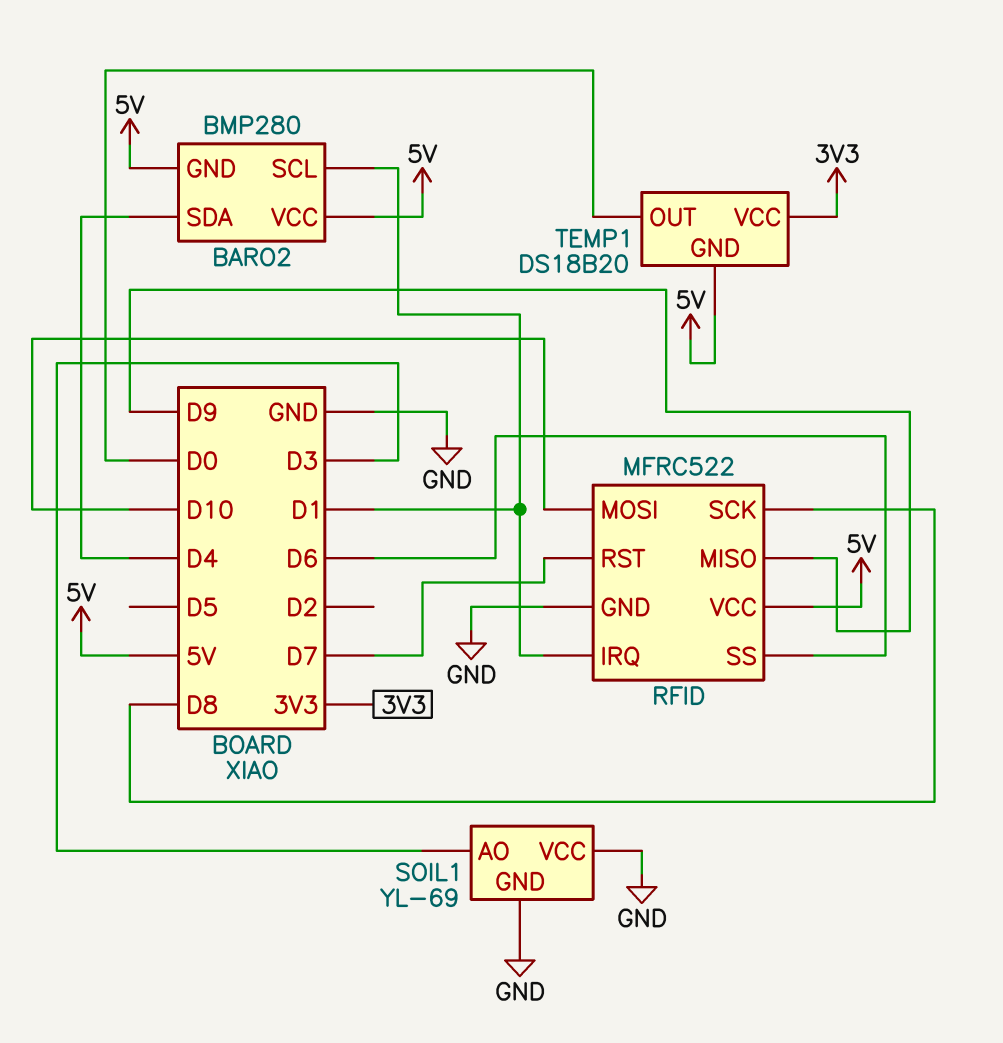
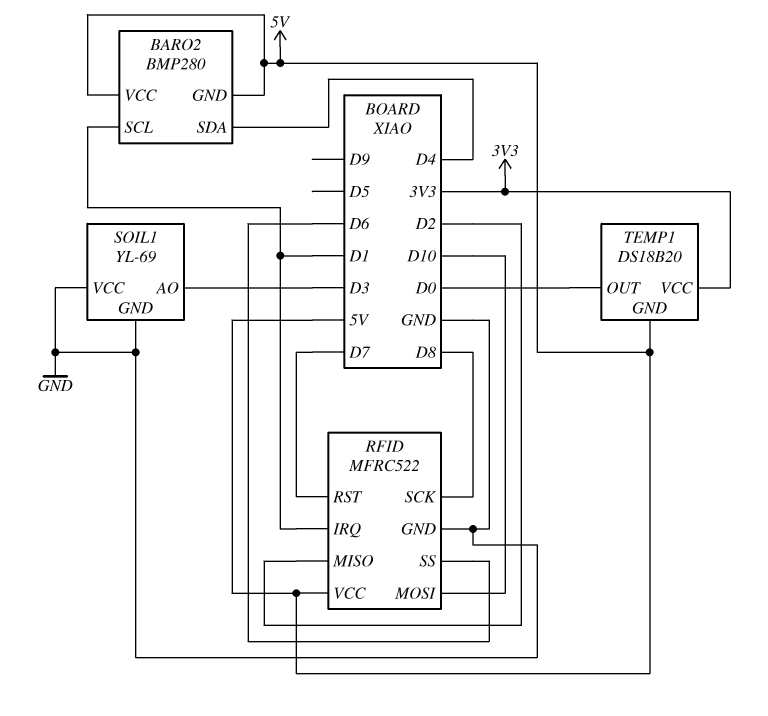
RFID pin MISO: D9 -> D2

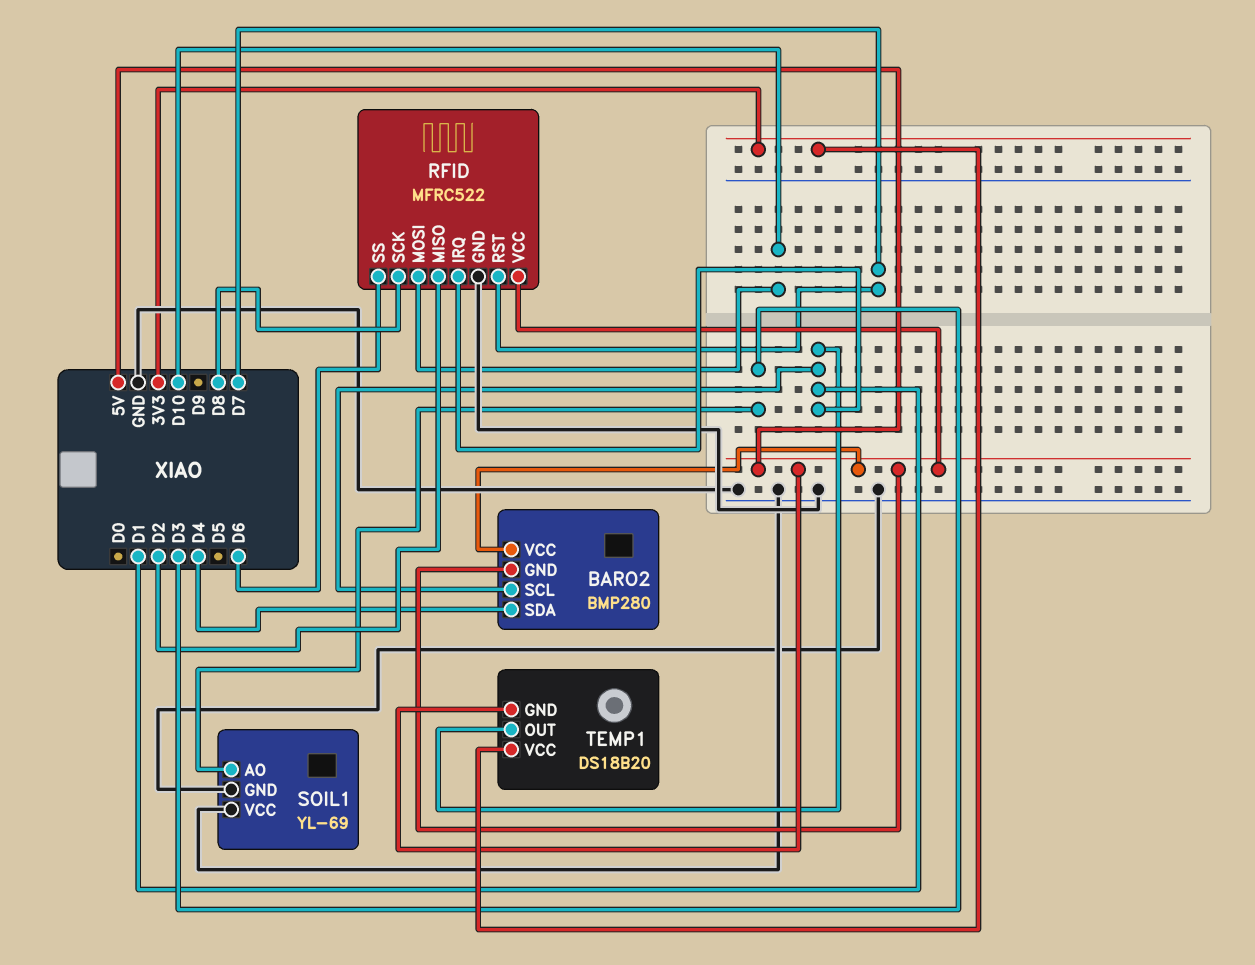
TEMP1 pin OUT: D0 -> D1

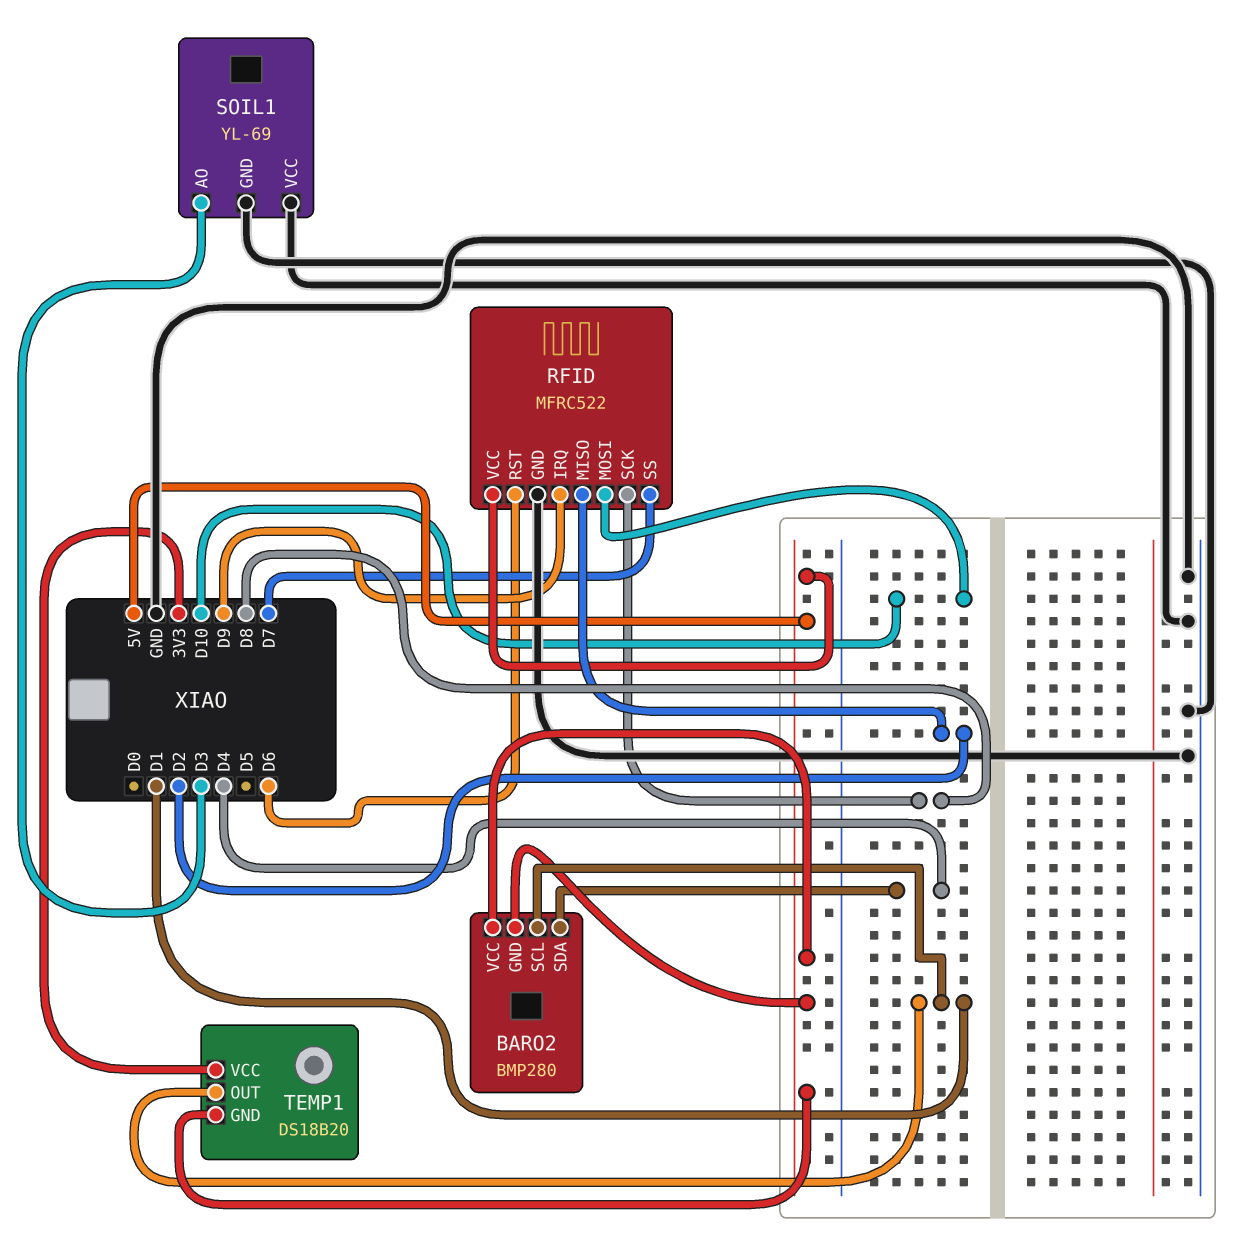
RFID pin IRQ: D1 -> D9
RFID pin RST: D7 -> D6
RFID pin SS: D6 -> D7

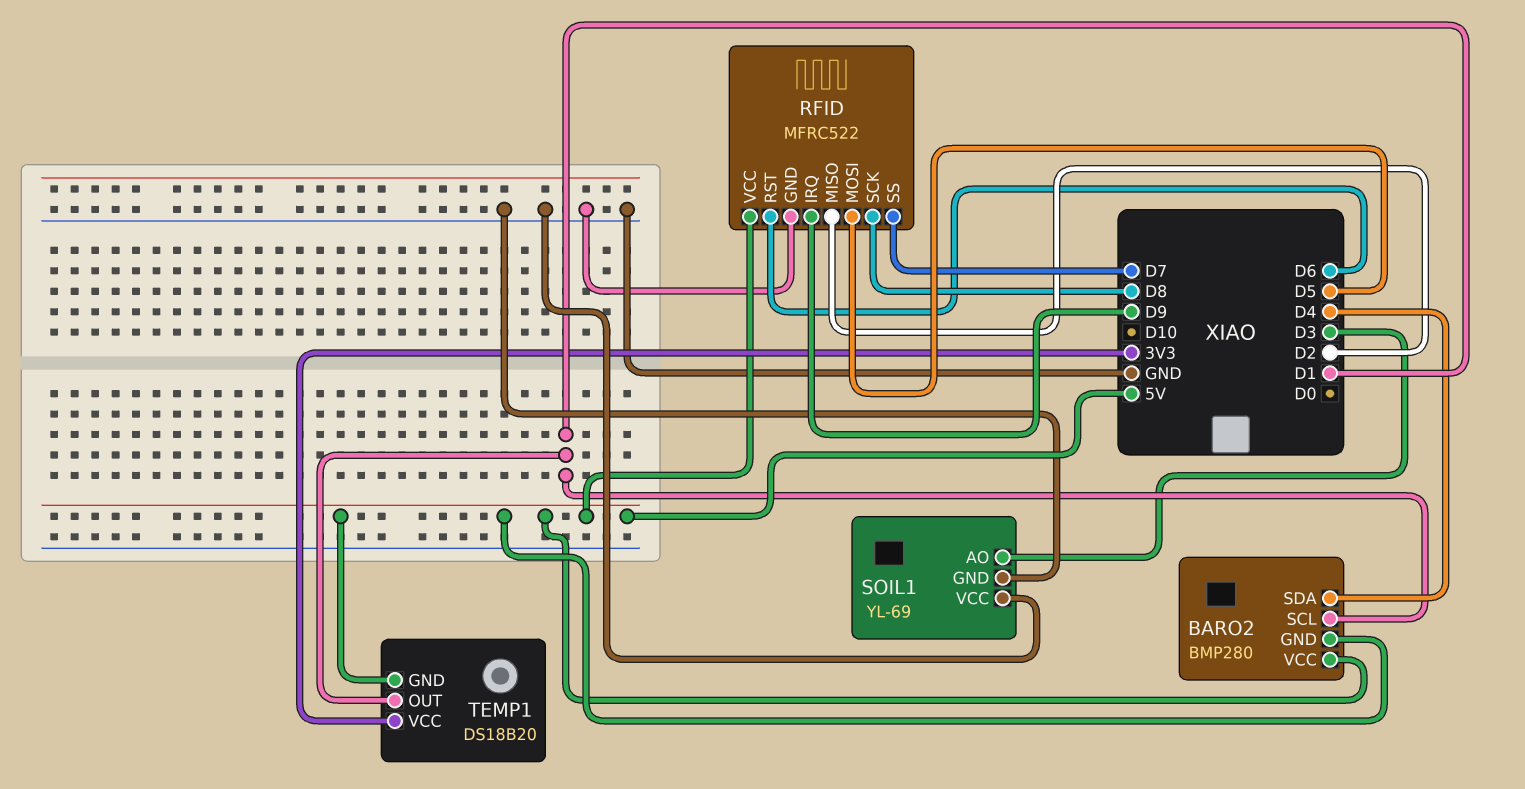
RFID pin MOSI: D10 -> D5

